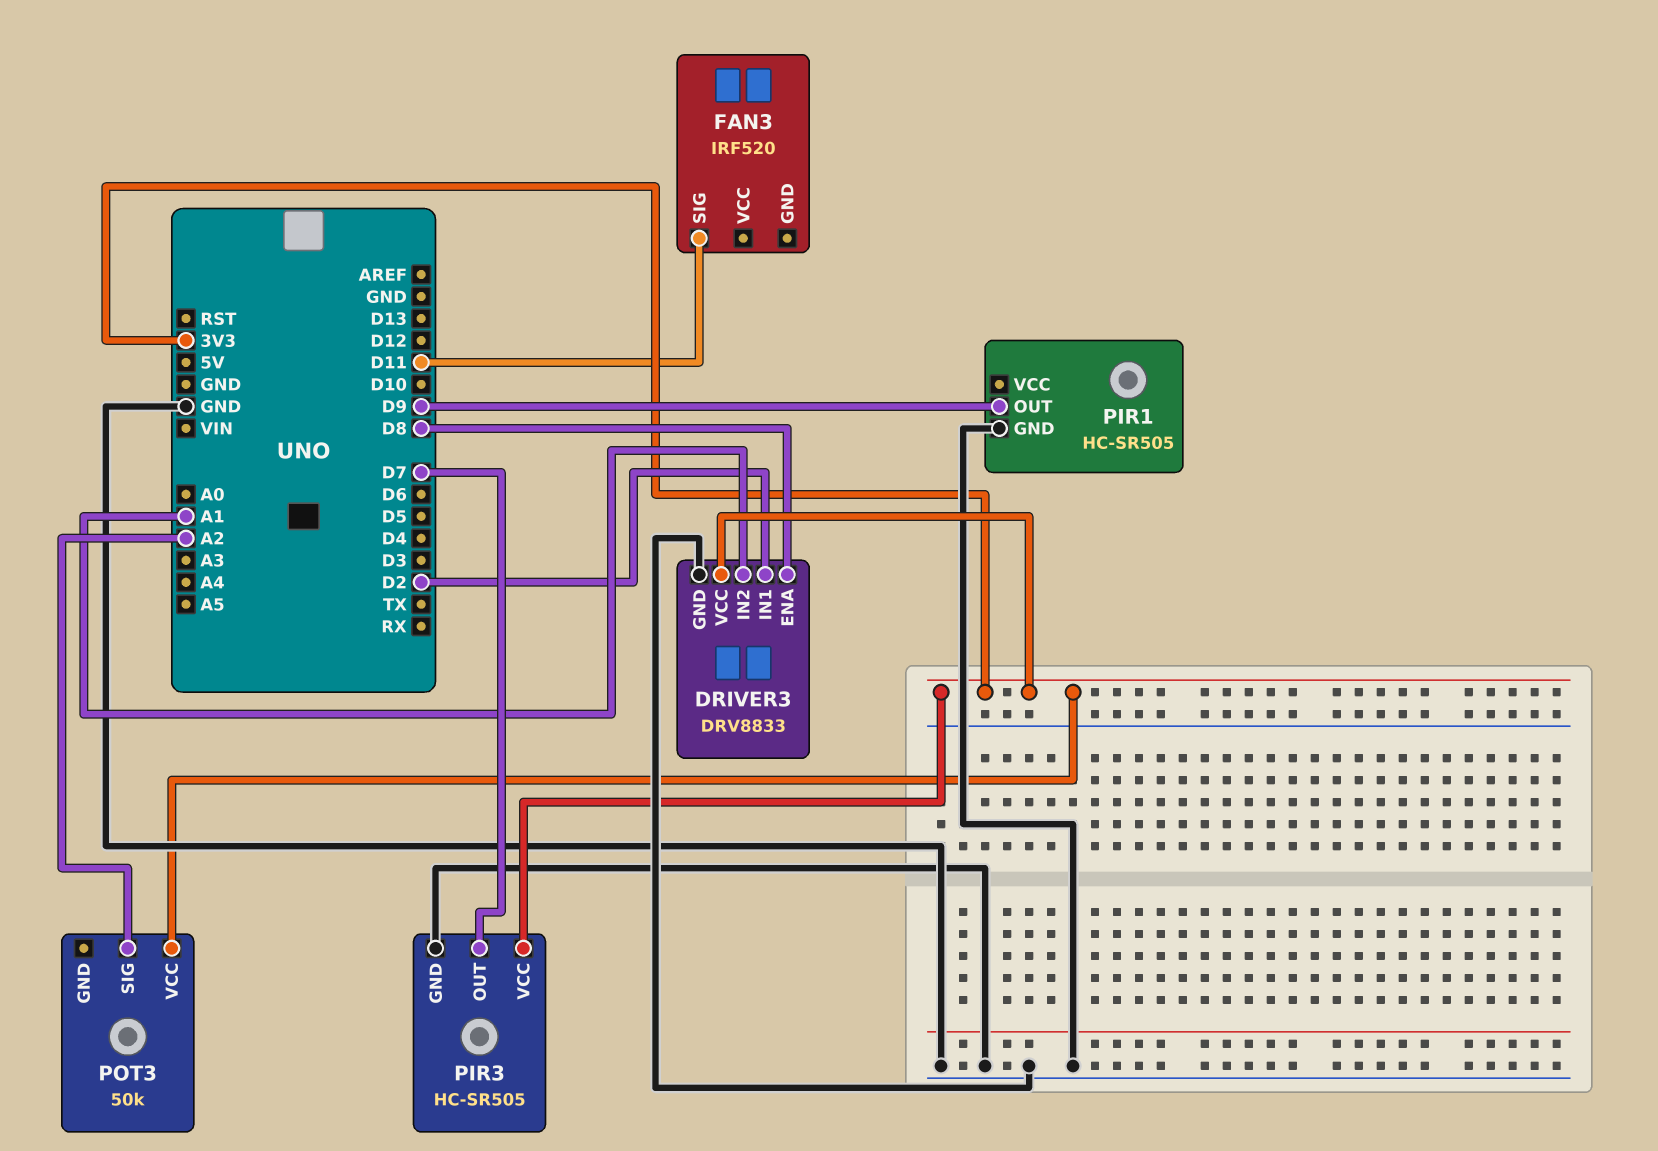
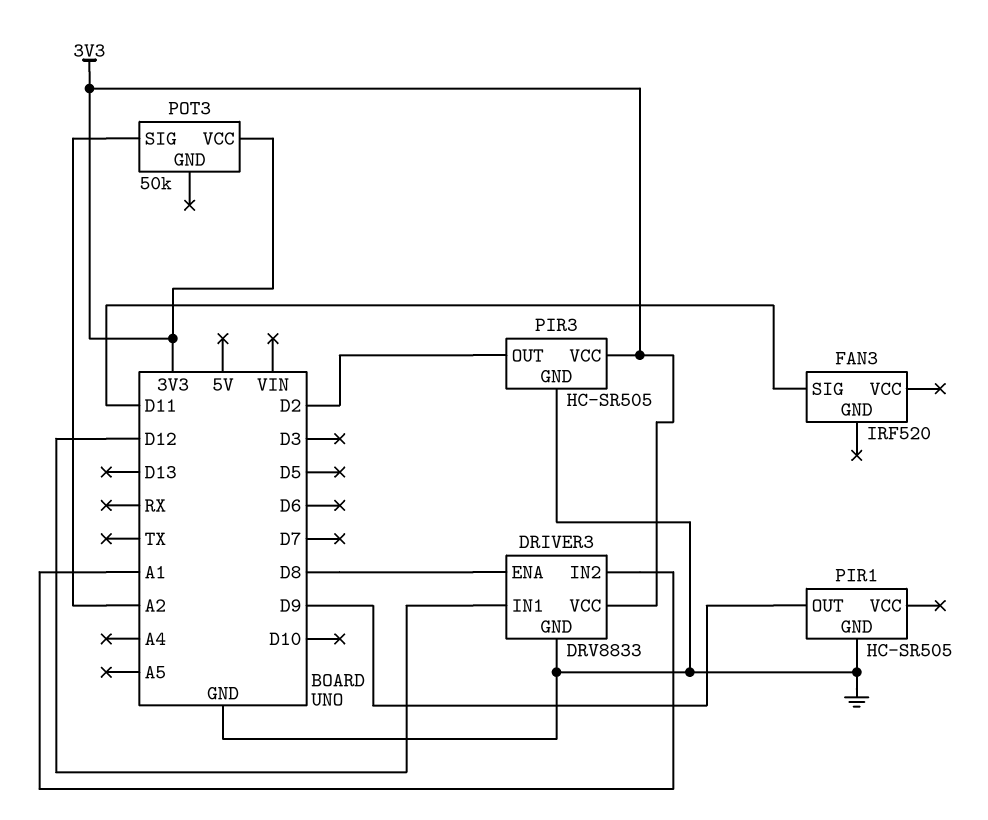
DRIVER3 pin IN1: D2 -> D12
PIR3 pin OUT: D7 -> D2

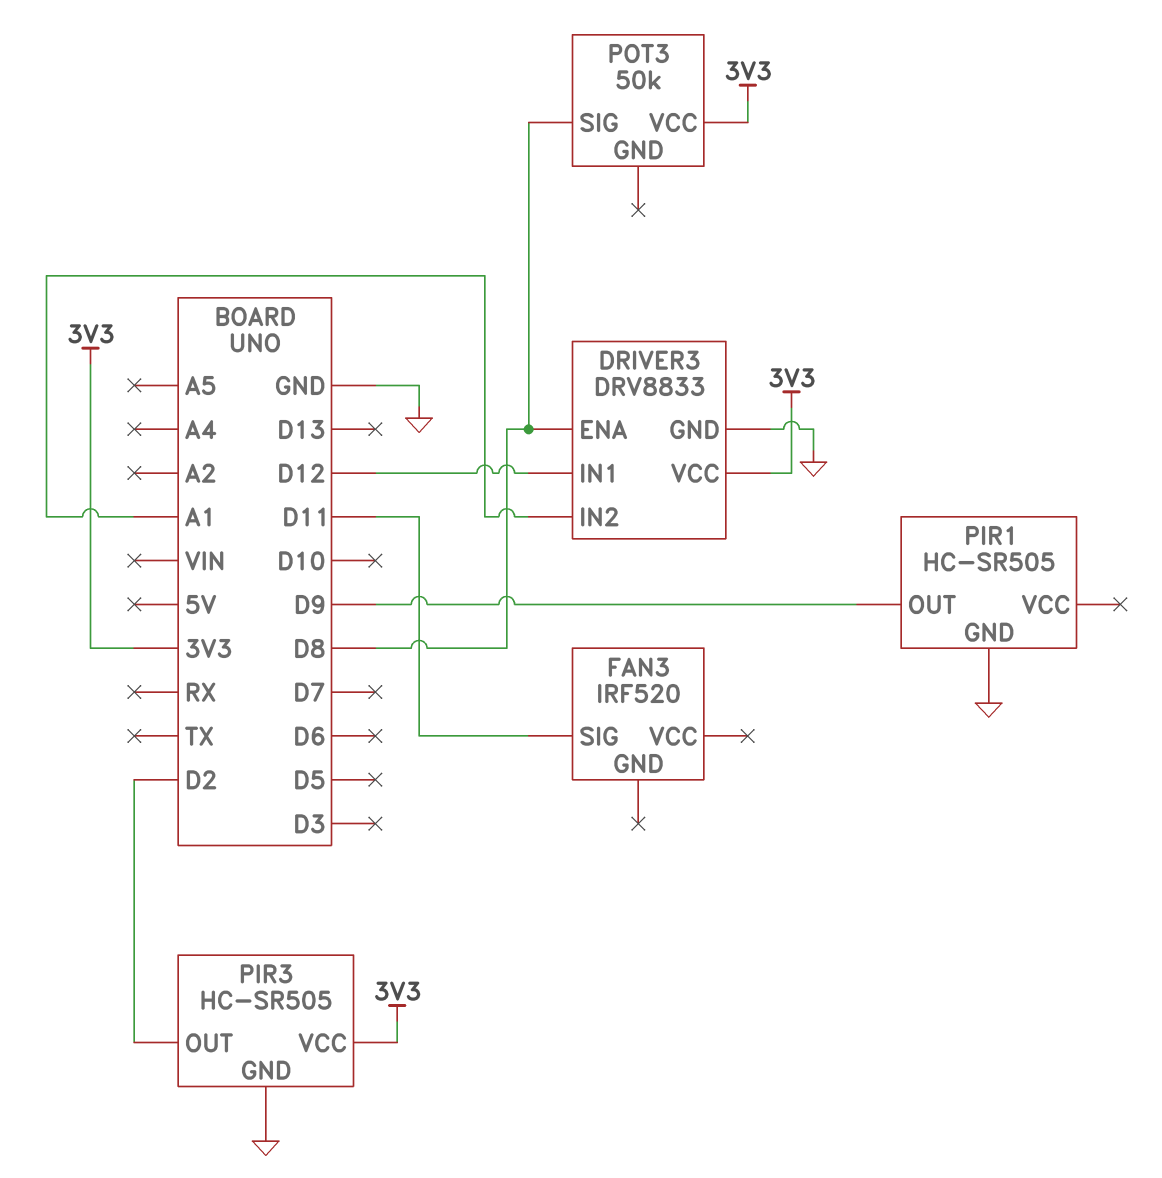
POT3 pin SIG: A2 -> D8

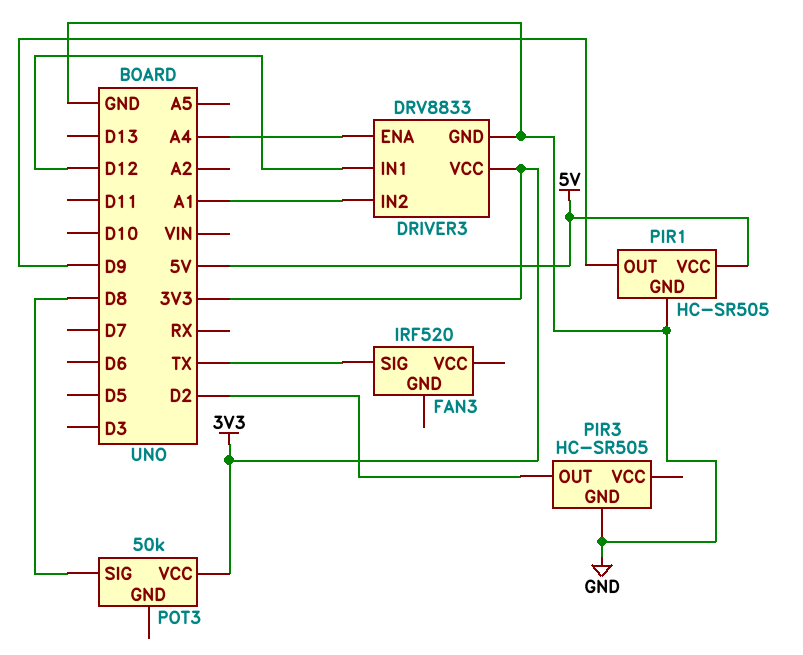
DRIVER3 pin ENA: D8 -> A4
FAN3 pin SIG: D11 -> TX
PIR1 pin VCC: none -> 5V
PIR3 pin VCC: 3V3 -> none

